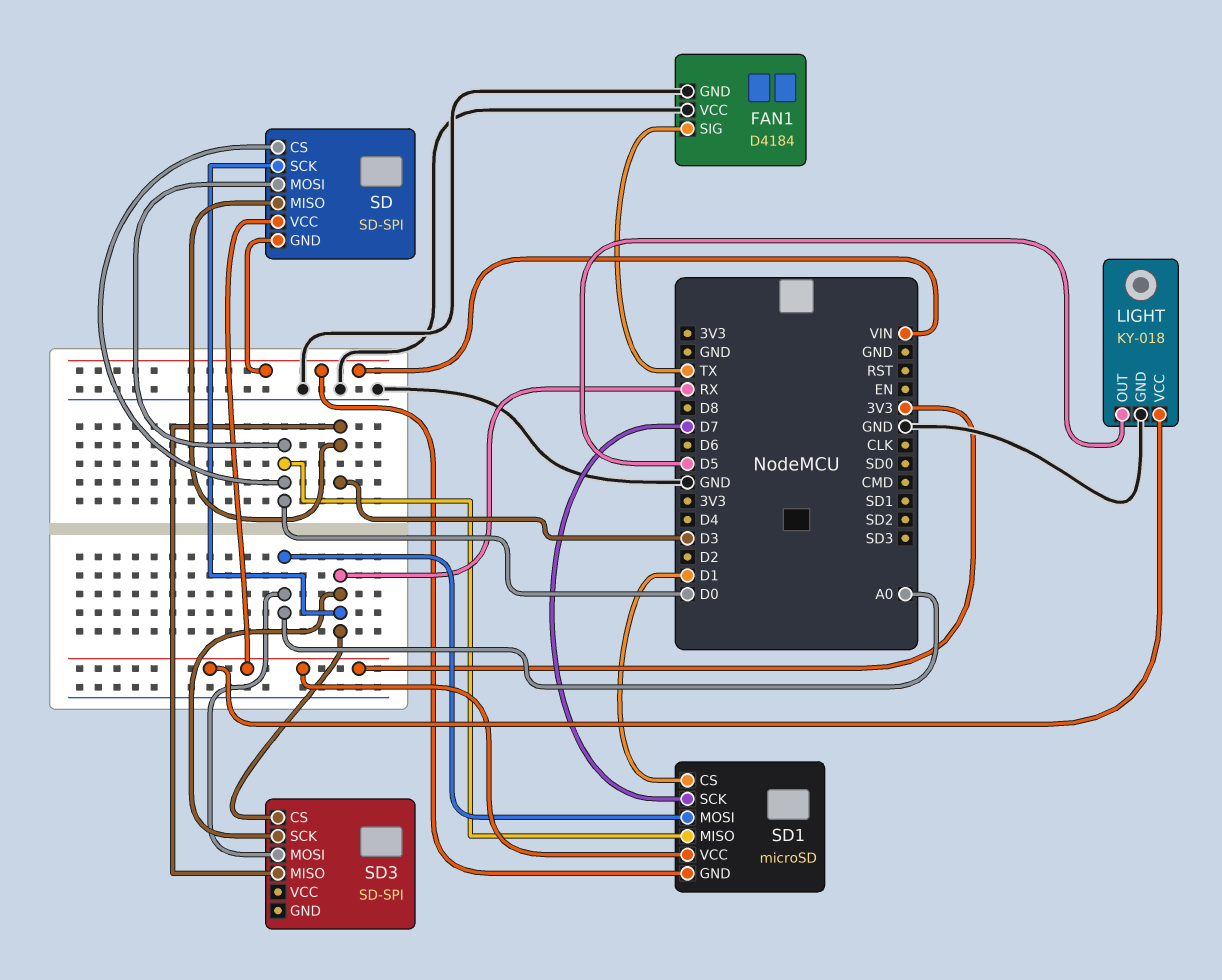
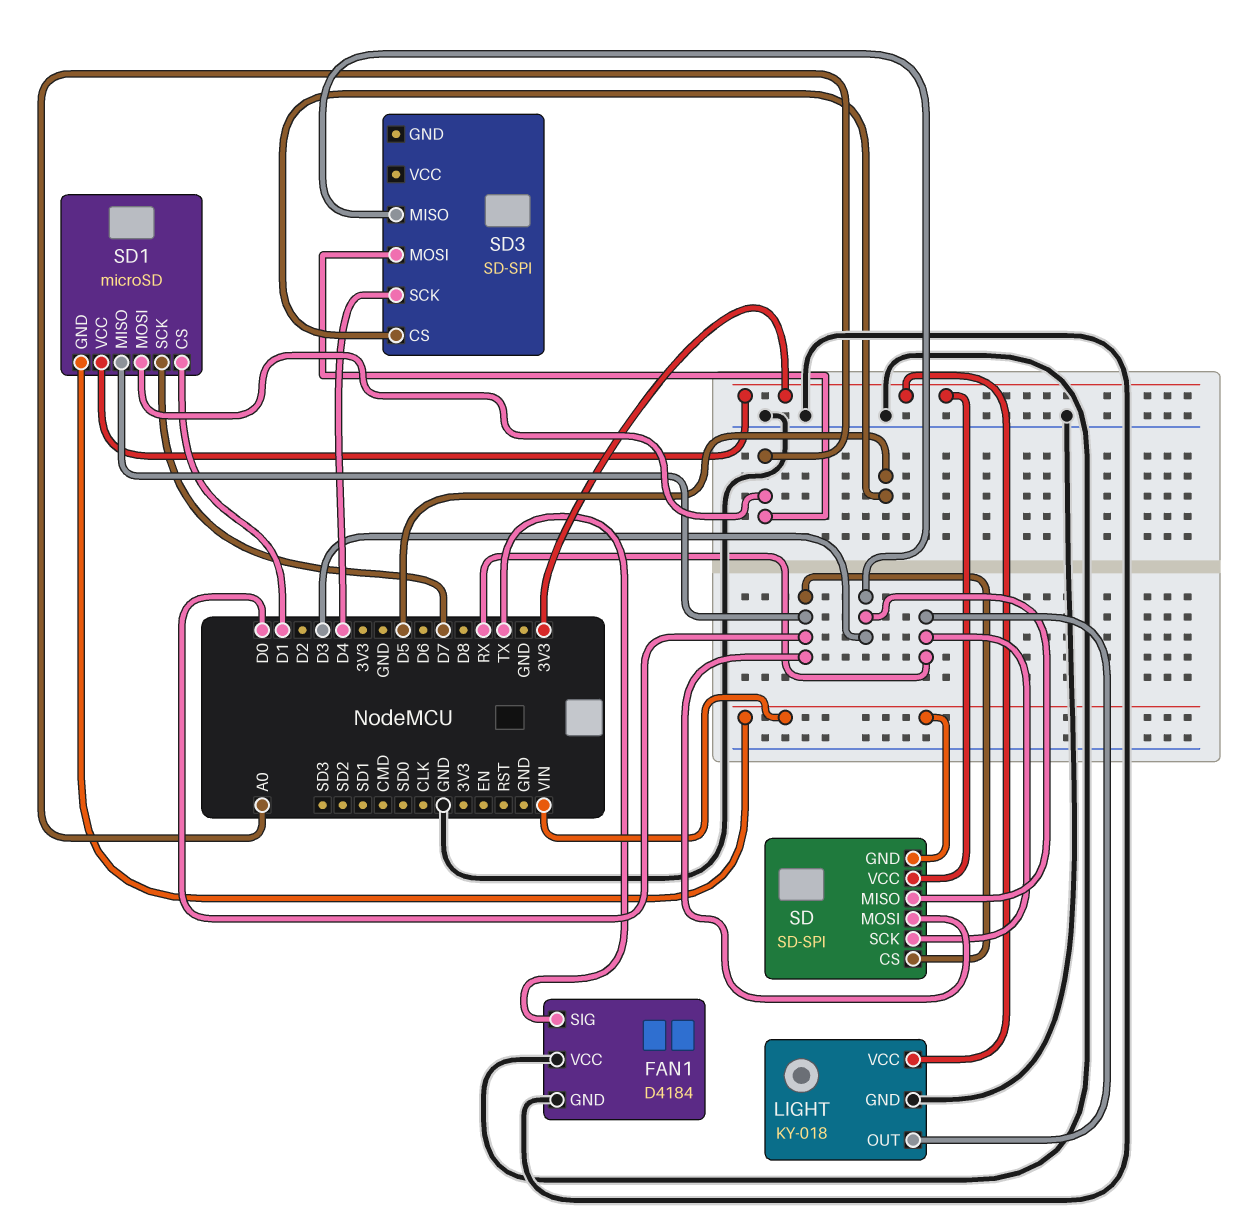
LIGHT pin OUT: D5 -> RX
SD3 pin CS: RX -> D5
SD3 pin SCK: RX -> D4

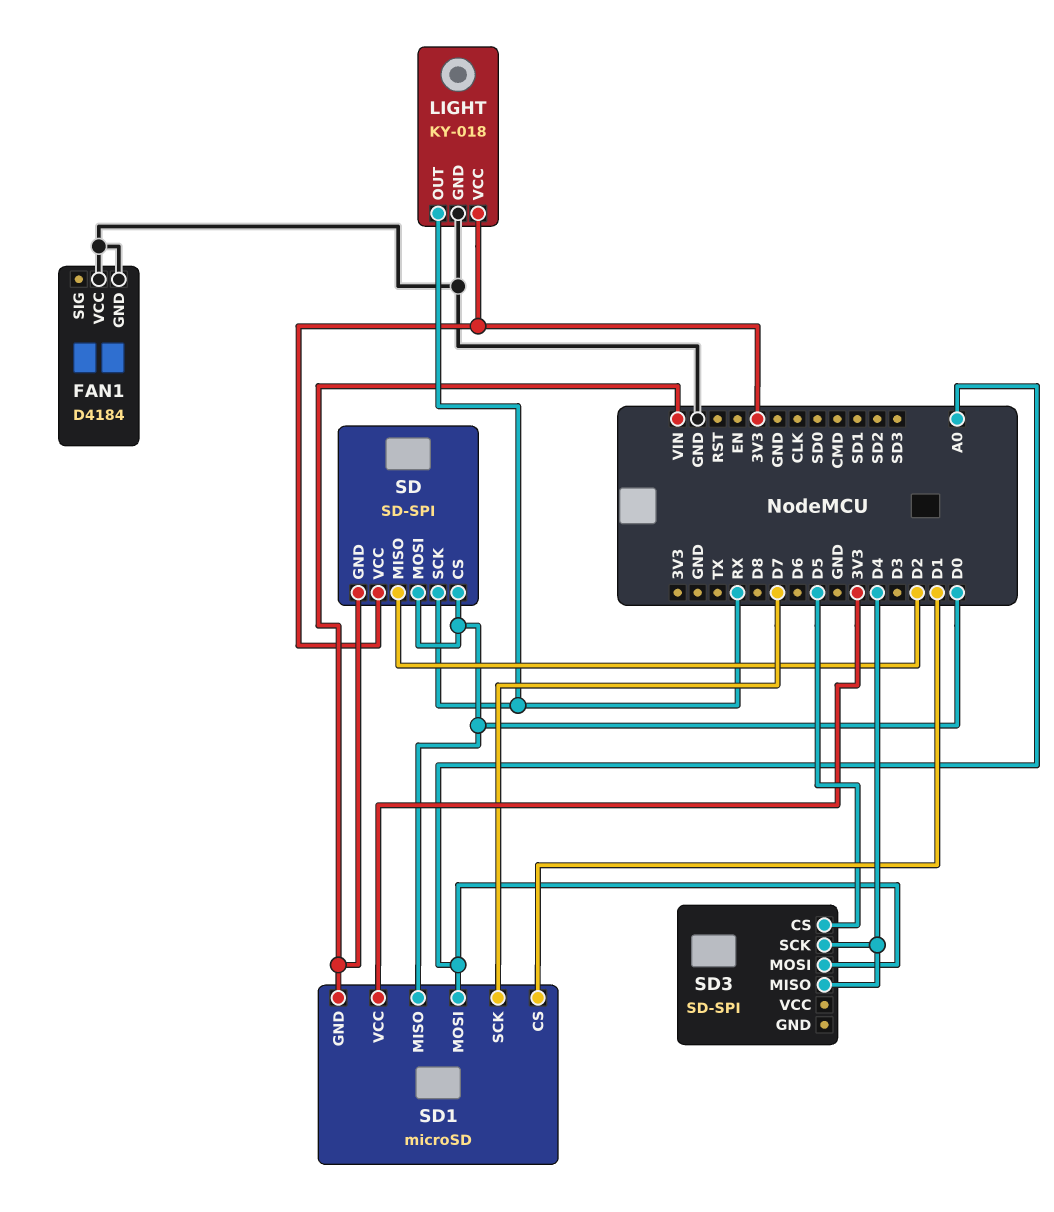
FAN1 pin SIG: TX -> none
SD pin MISO: D3 -> D2
SD3 pin MISO: D3 -> D4

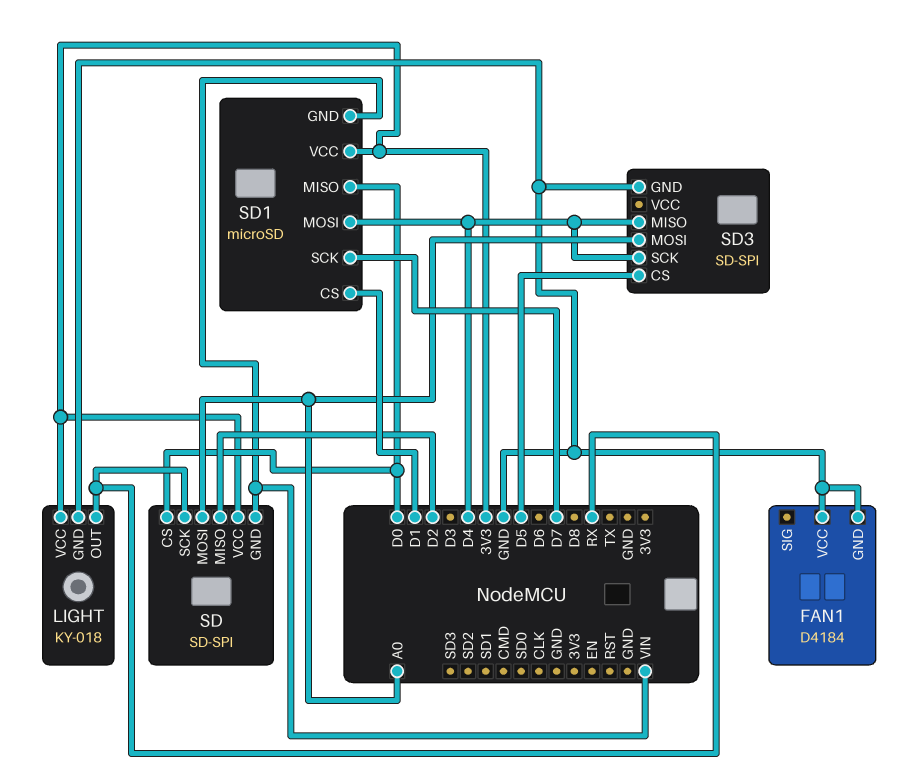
SD pin MOSI: D0 -> A0
SD1 pin MOSI: A0 -> D4
SD3 pin GND: none -> GND

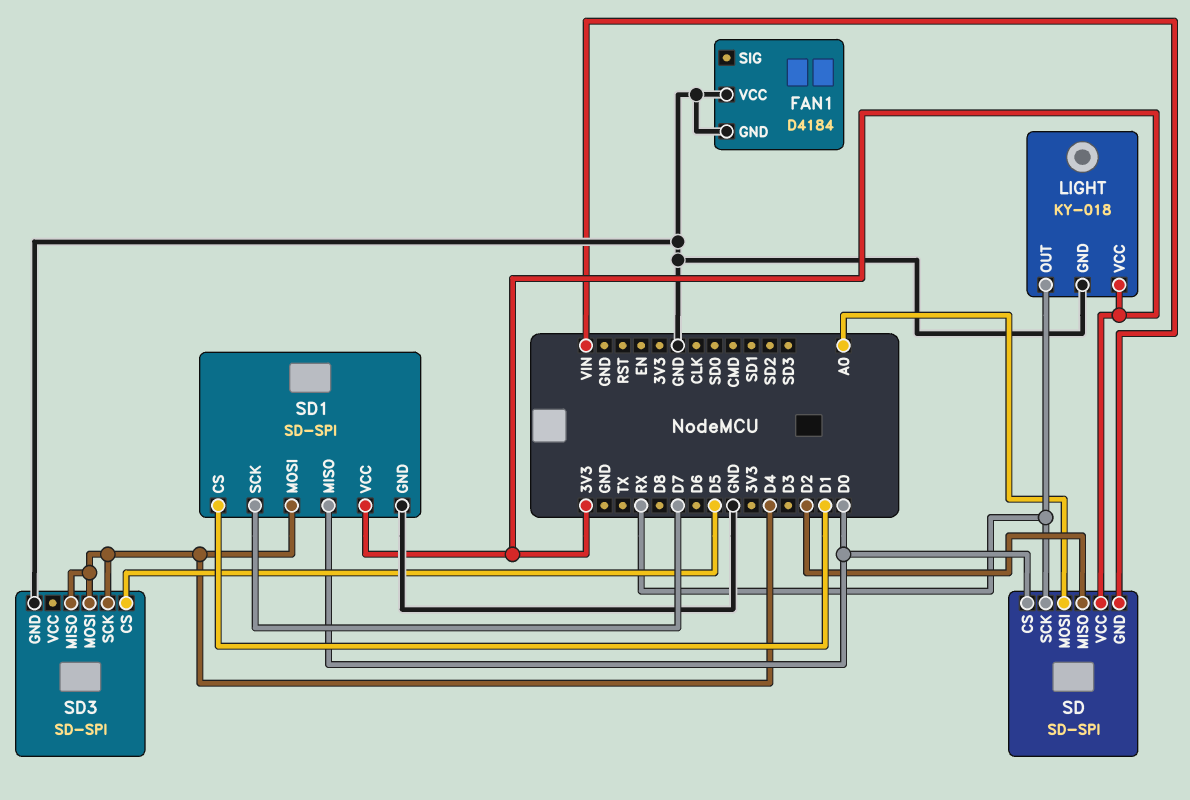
SD1: microSD -> SD-SPI
SD1 pin GND: VIN -> GND
SD3 pin MOSI: A0 -> D4

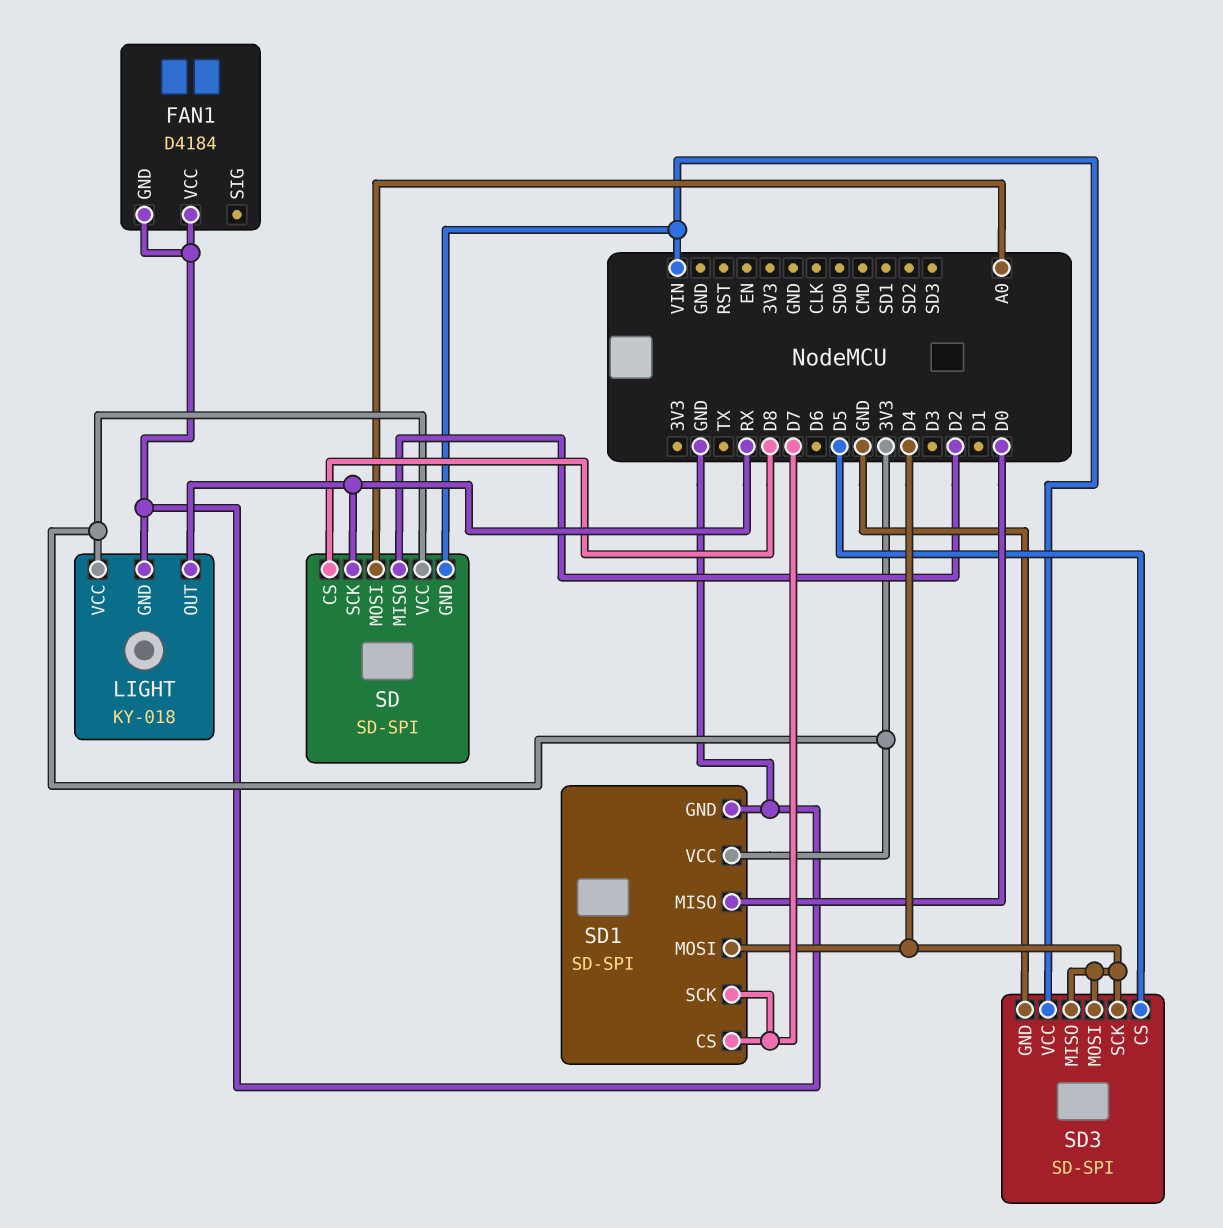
SD pin CS: D0 -> D8
SD1 pin CS: D1 -> D7
SD3 pin VCC: none -> VIN

